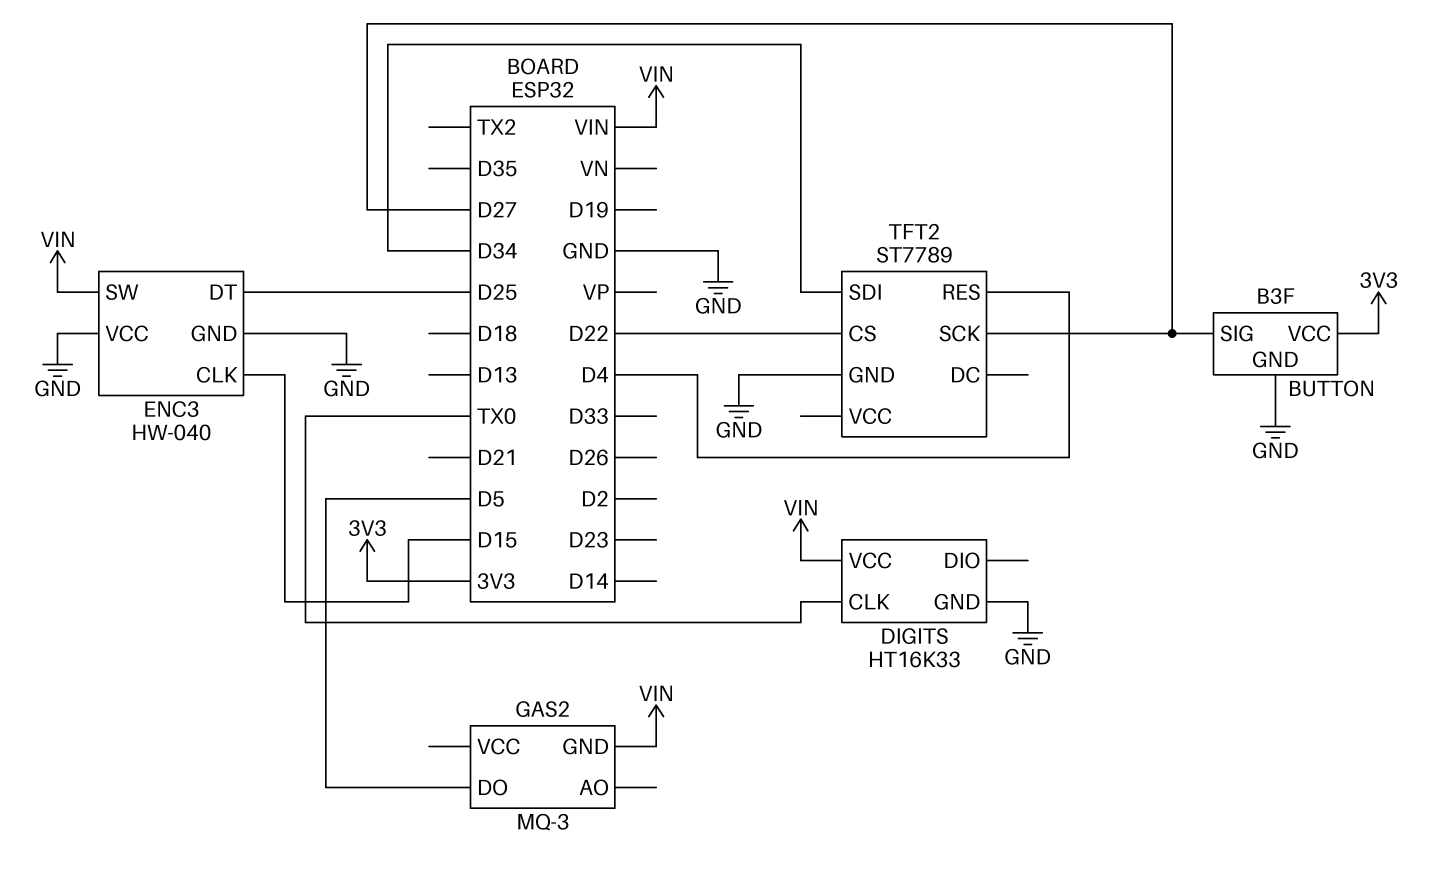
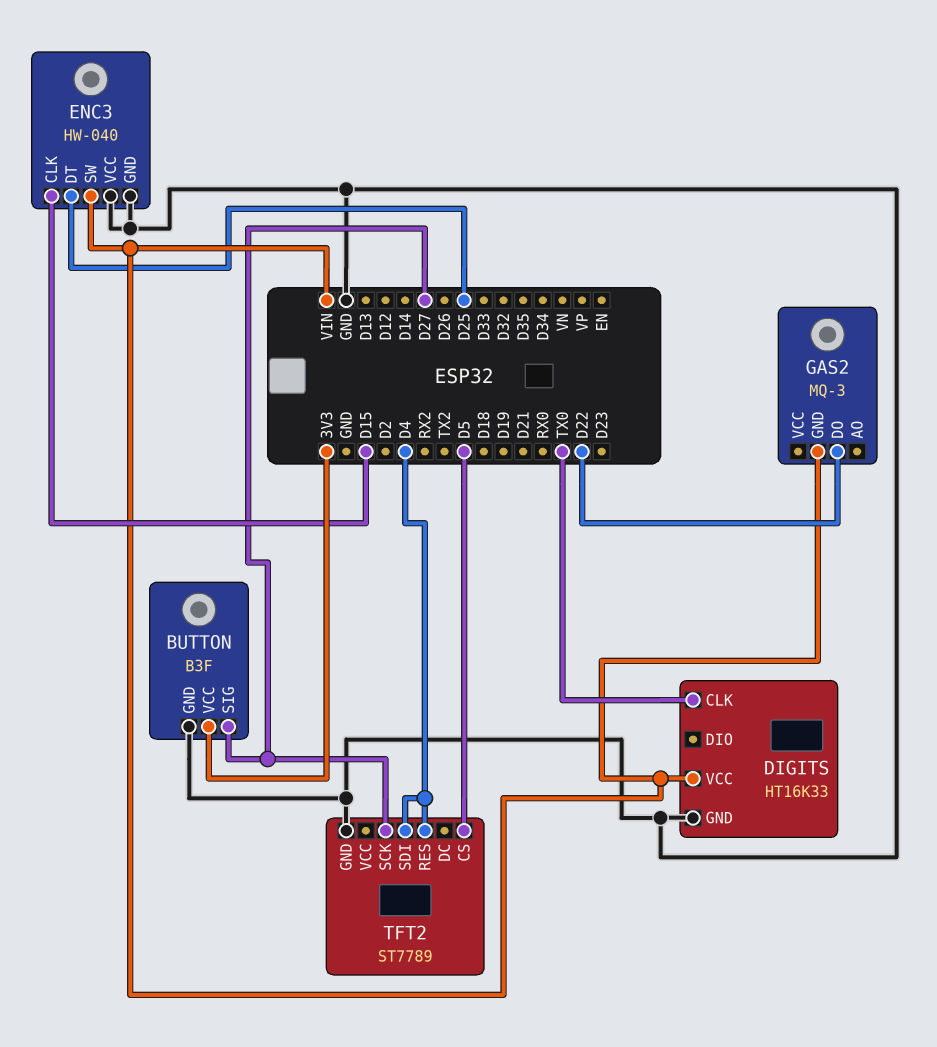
GAS2 pin DO: D5 -> D22
TFT2 pin CS: D22 -> D5
TFT2 pin SDI: D34 -> D4

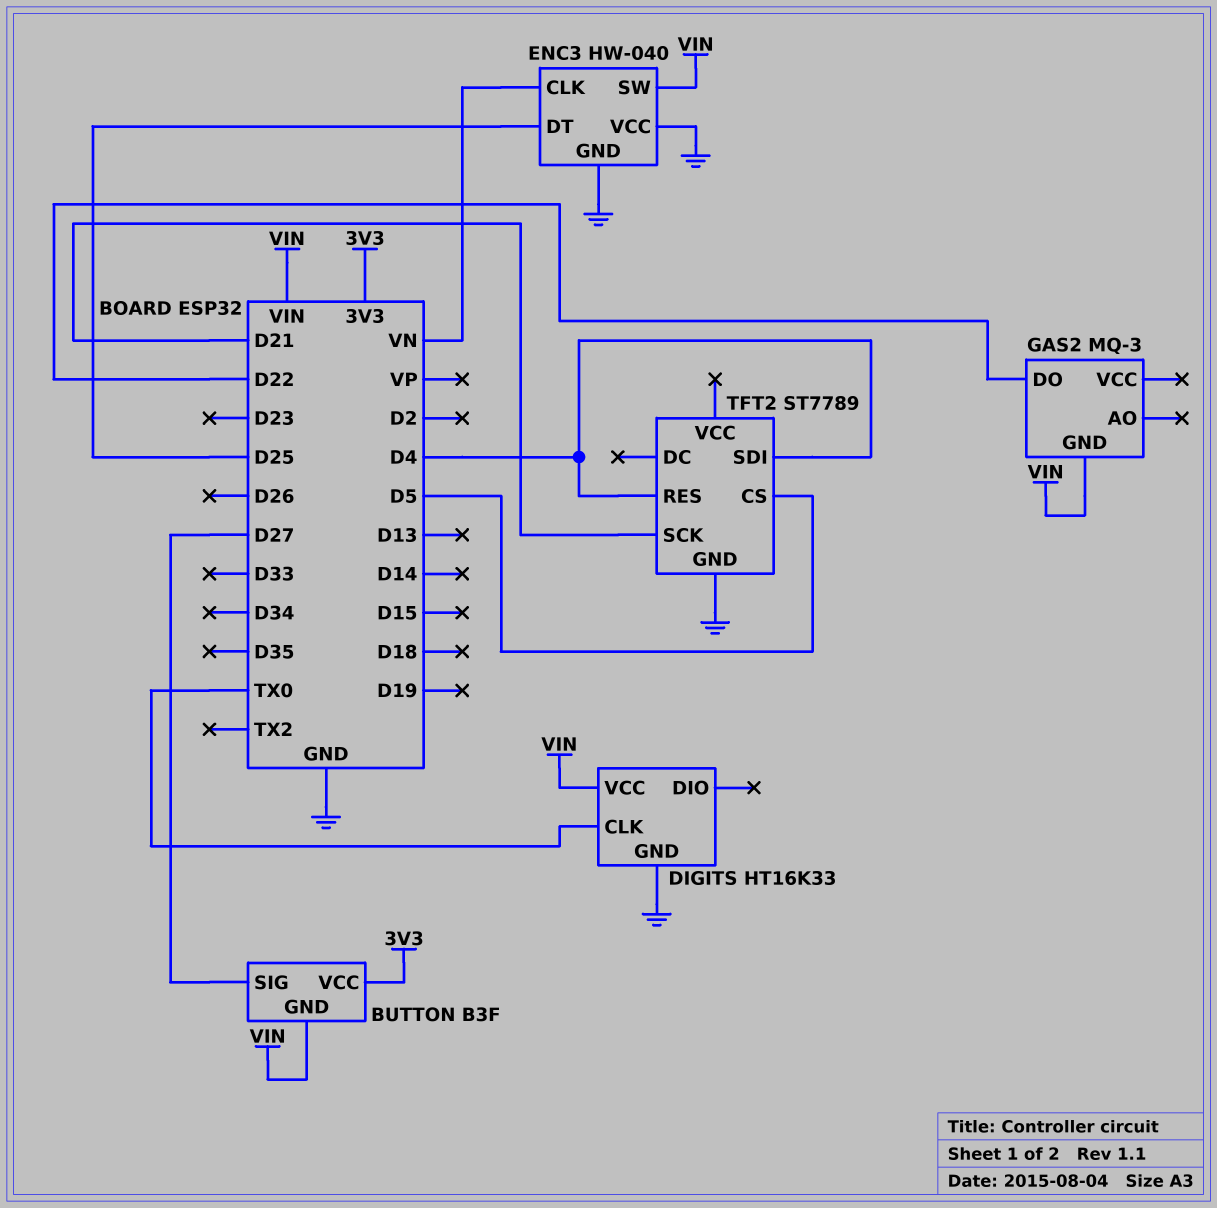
BUTTON pin GND: GND -> VIN
ENC3 pin CLK: D15 -> VN
TFT2 pin SCK: D27 -> D21

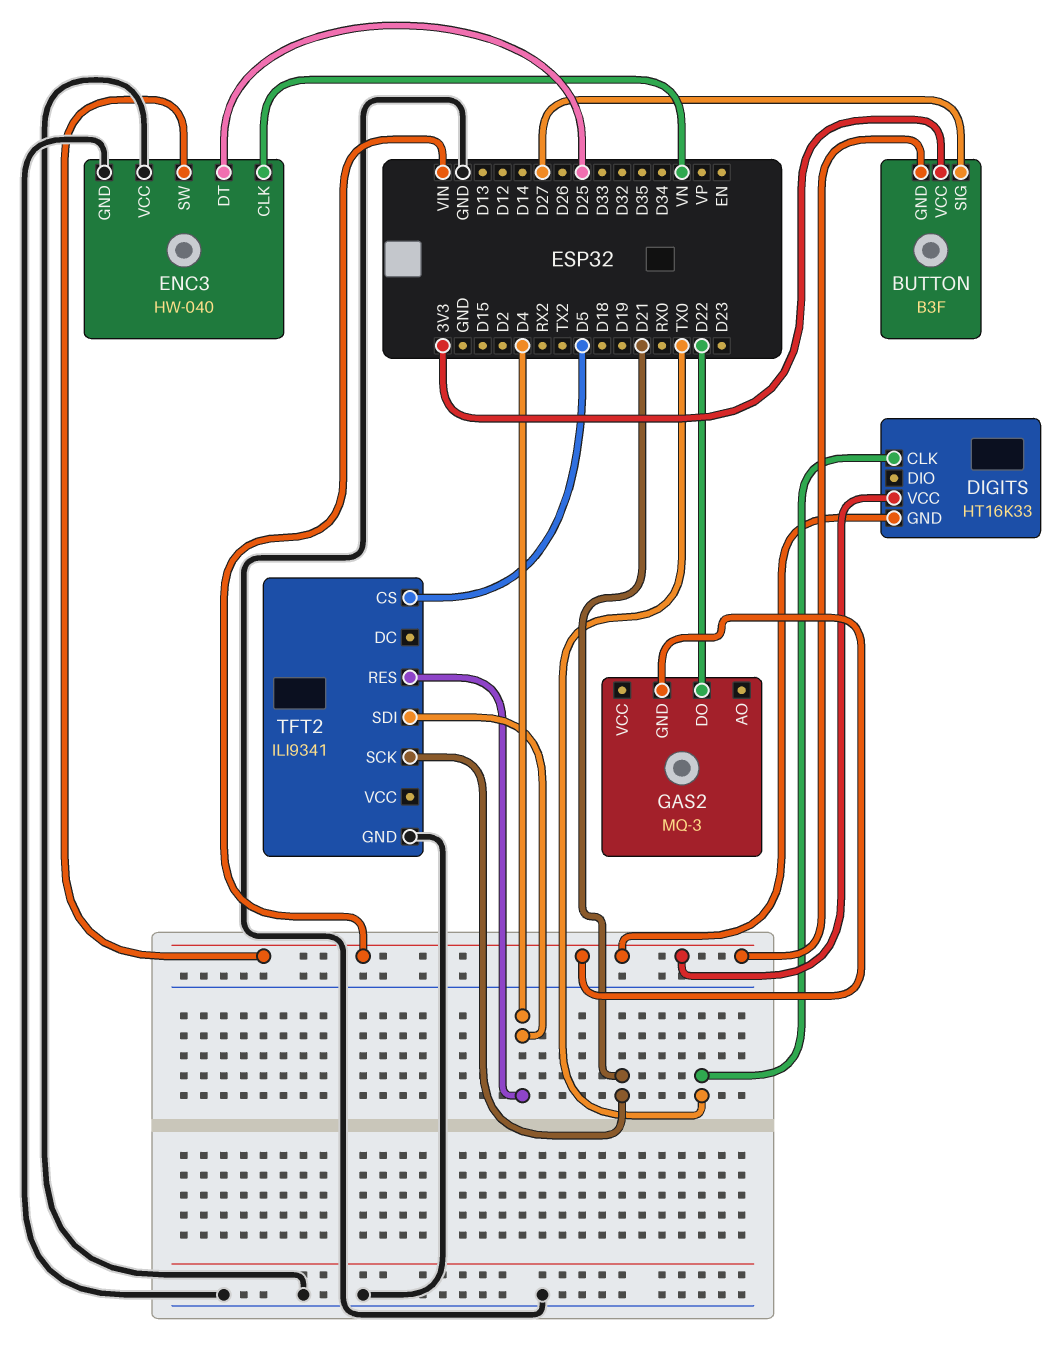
DIGITS pin GND: GND -> VIN
TFT2: ST7789 -> ILI9341

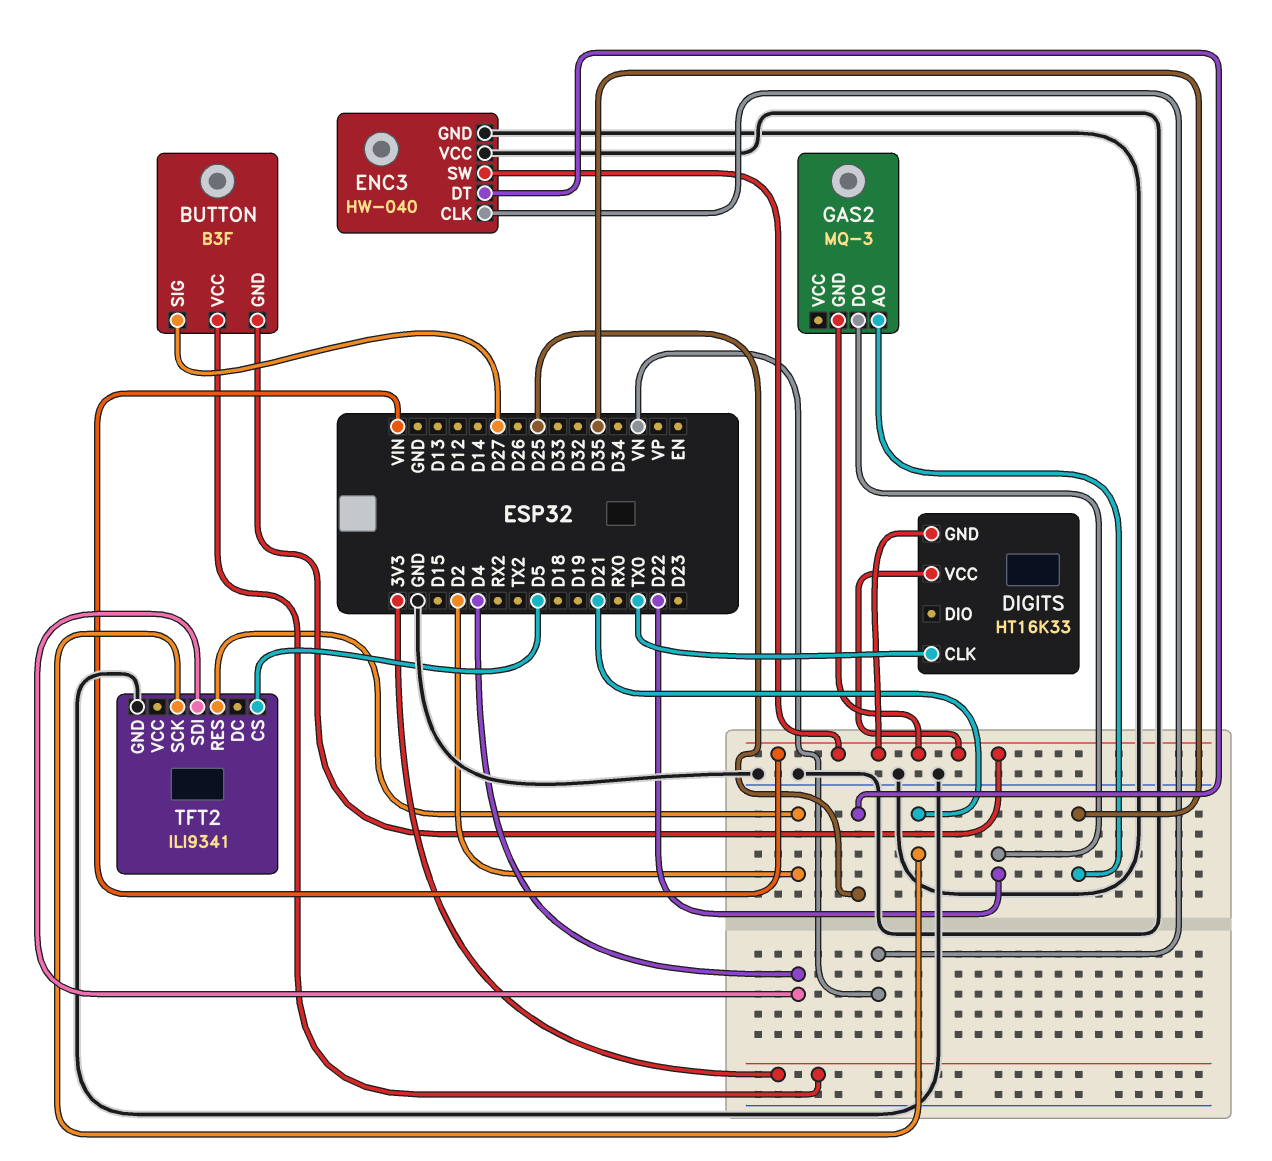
GAS2 pin AO: none -> D35
TFT2 pin RES: D4 -> D2

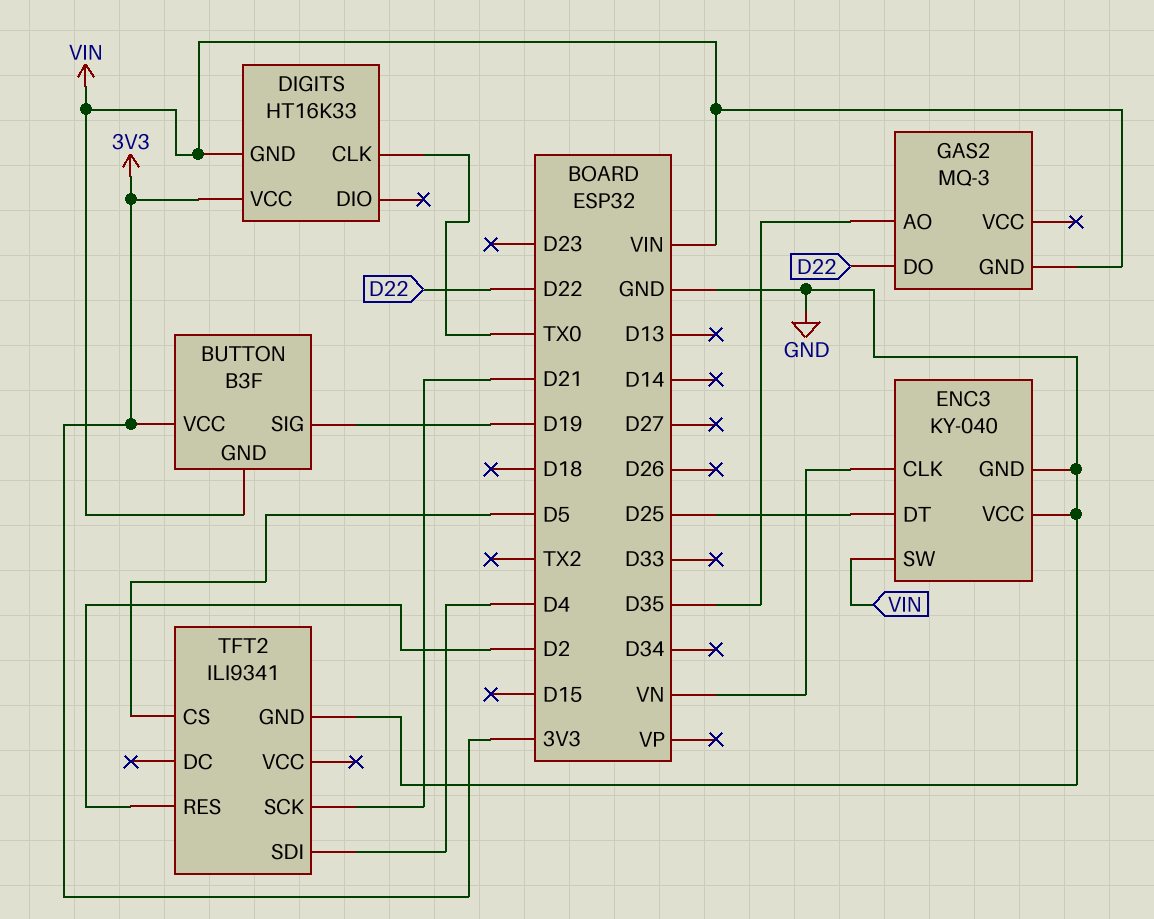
BUTTON pin SIG: D27 -> D19
DIGITS pin VCC: VIN -> 3V3
ENC3: HW-040 -> KY-040

